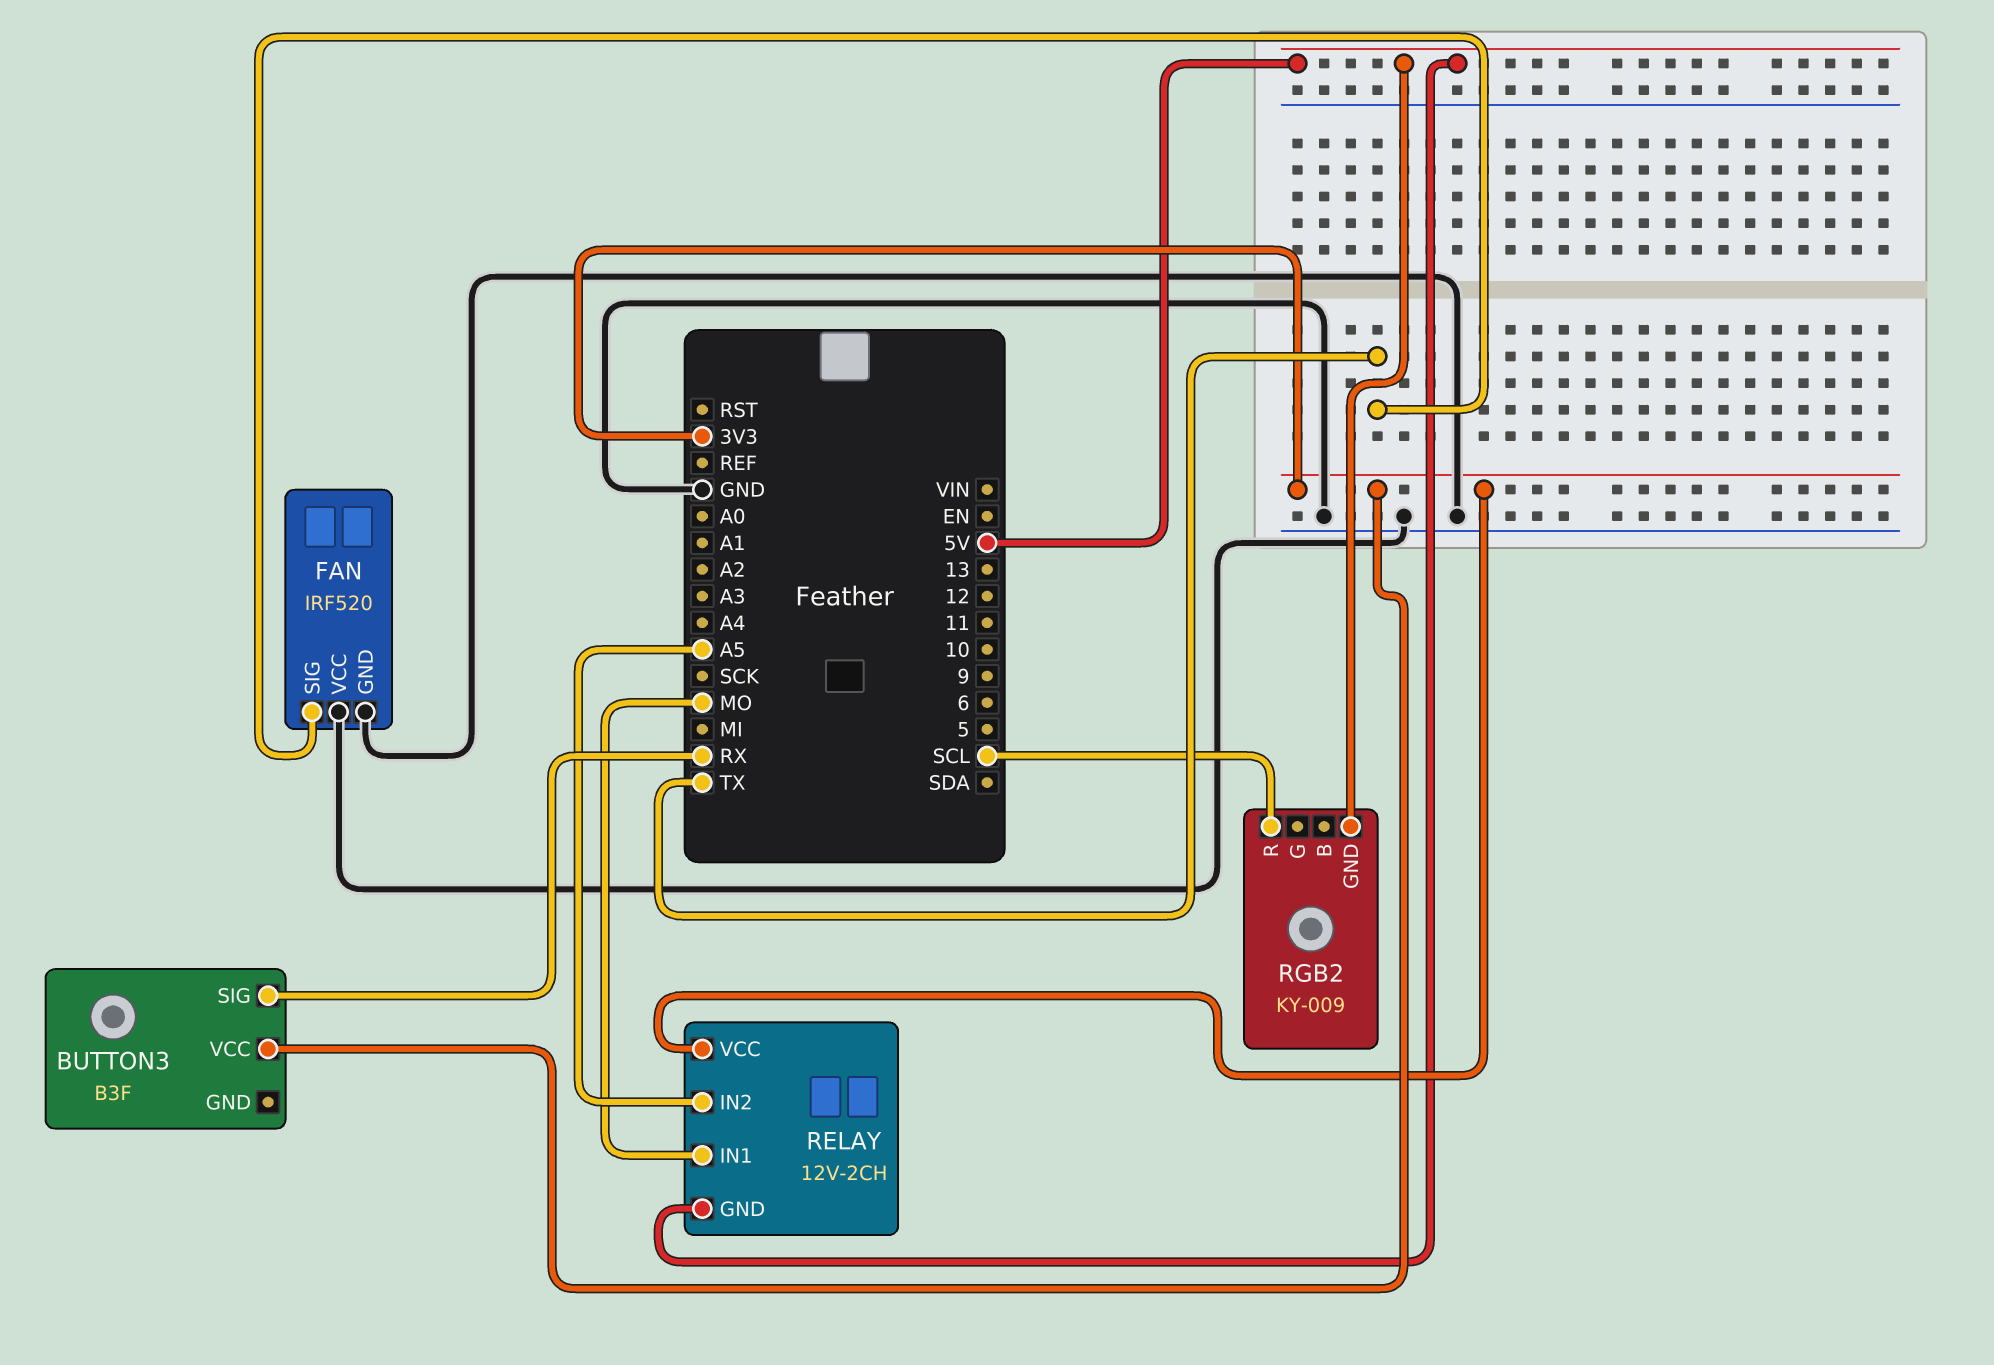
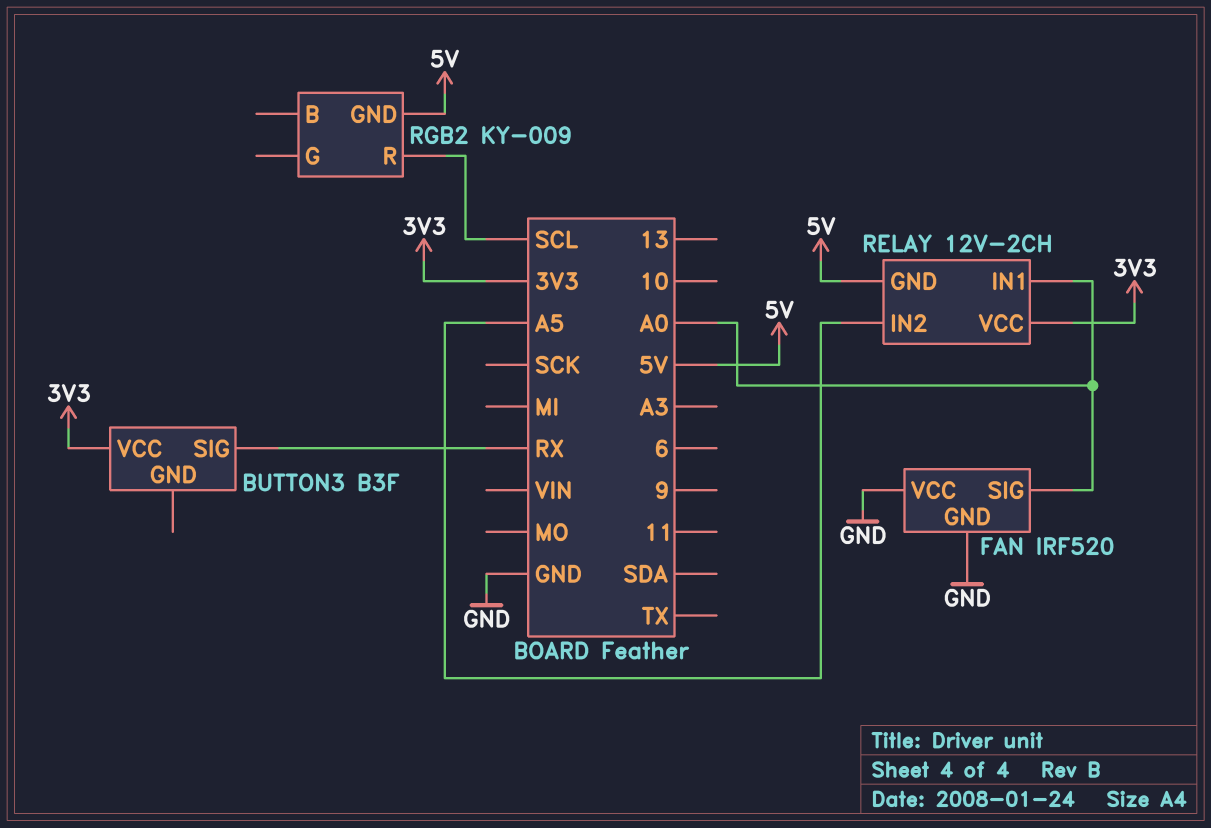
FAN pin SIG: TX -> A0
RELAY pin IN1: MO -> A0

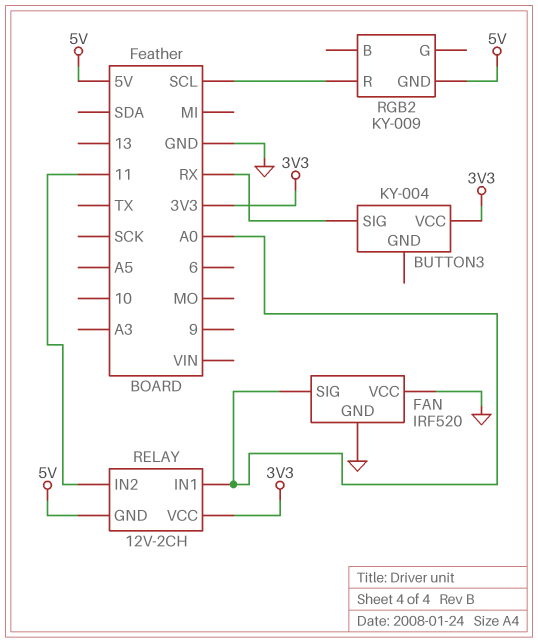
BUTTON3: B3F -> KY-004
RELAY pin IN2: A5 -> 11

